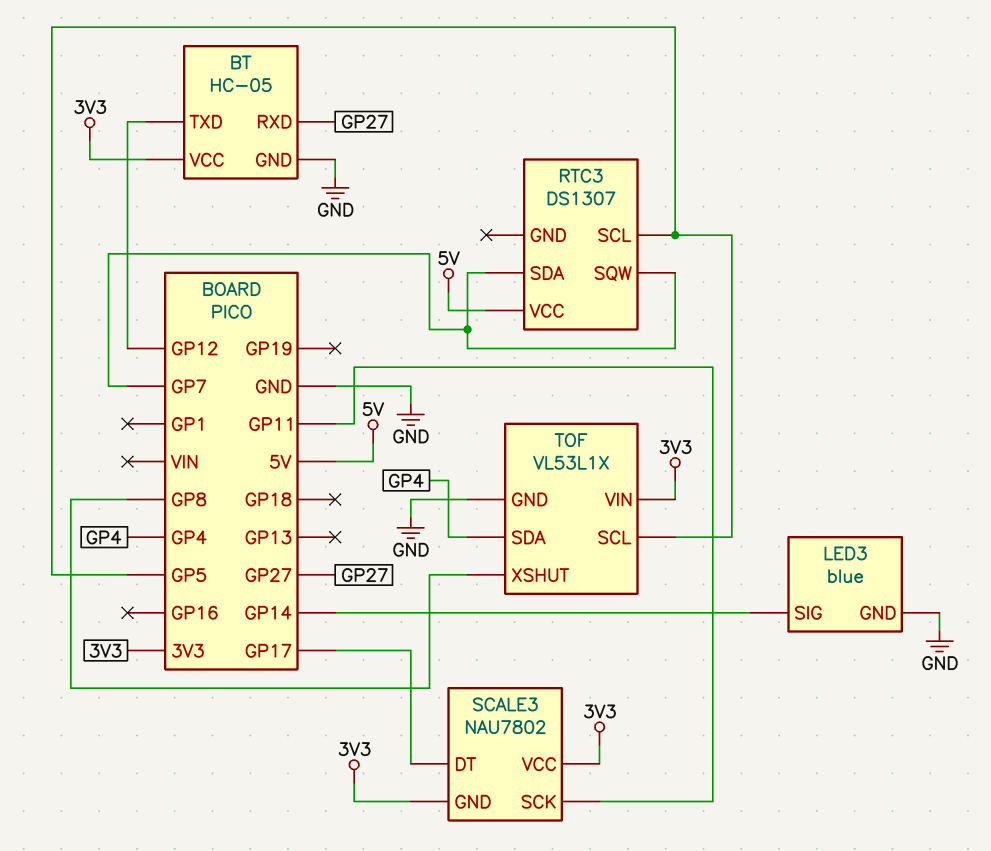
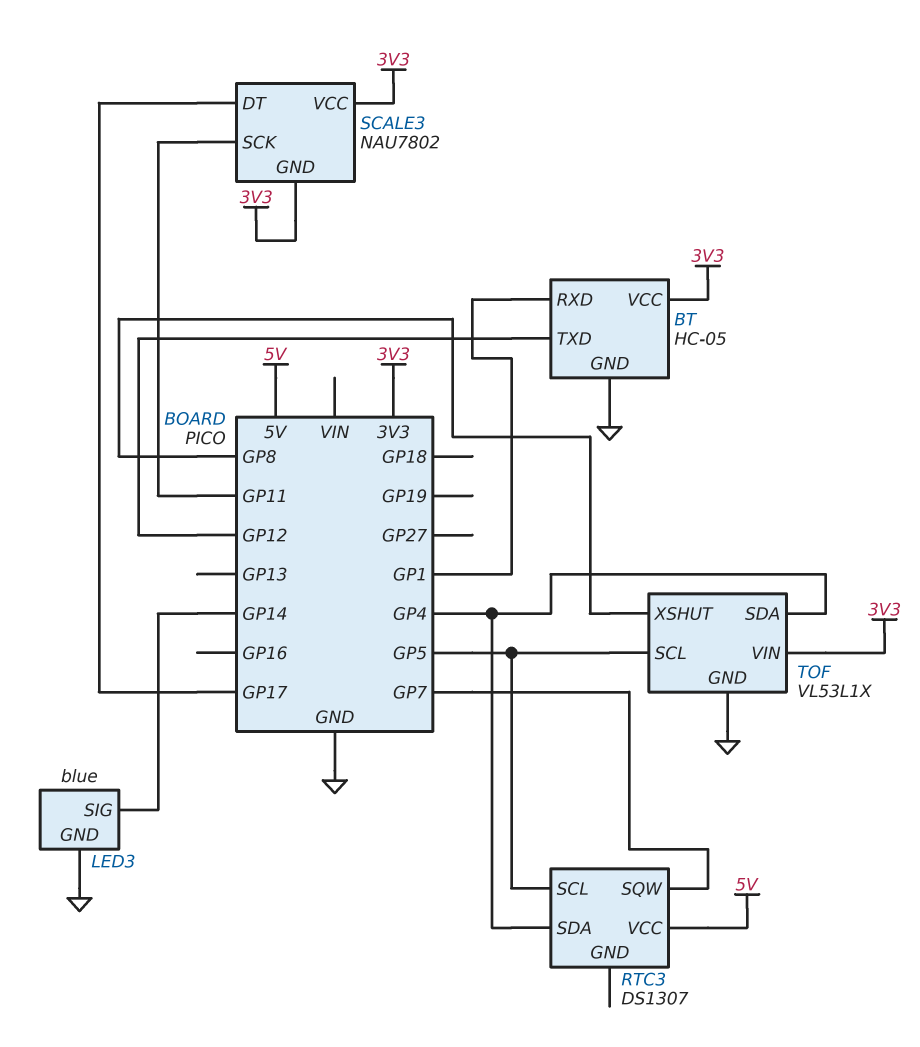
BT pin RXD: GP27 -> GP1
RTC3 pin SDA: GP7 -> GP4

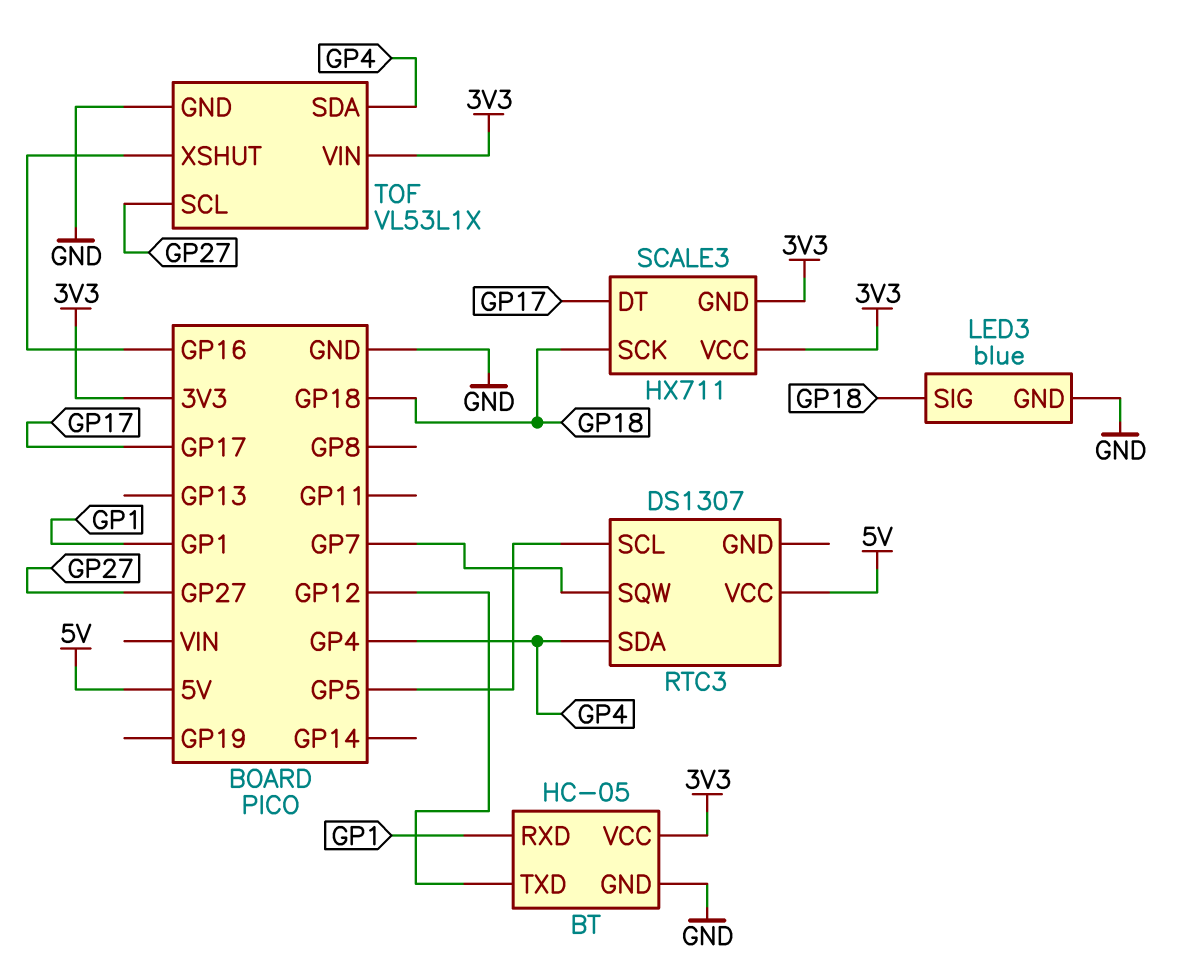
LED3 pin SIG: GP14 -> GP18
SCALE3: NAU7802 -> HX711
SCALE3 pin SCK: GP11 -> GP18
TOF pin SCL: GP5 -> GP27
TOF pin XSHUT: GP8 -> GP16

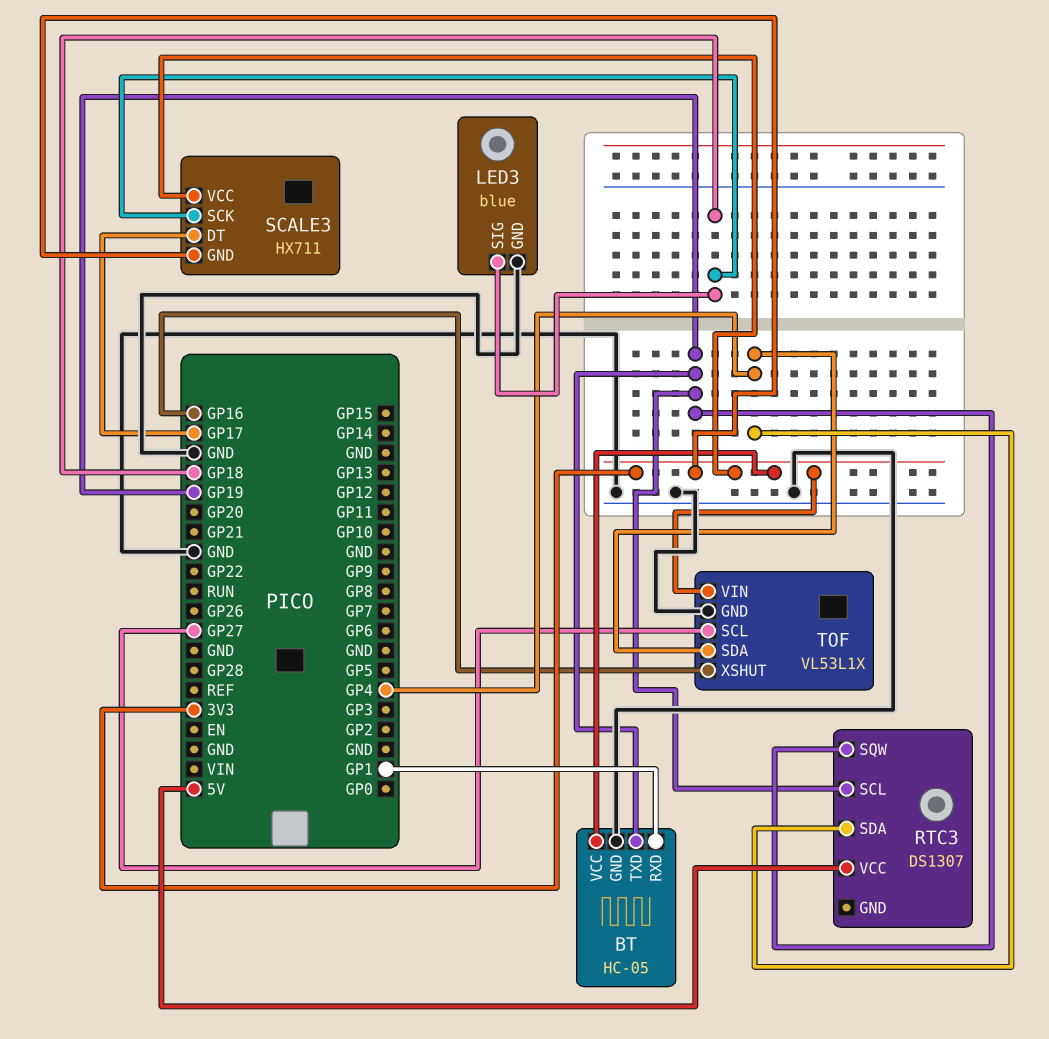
BT pin TXD: GP12 -> GP19
RTC3 pin SCL: GP5 -> GP19
RTC3 pin SQW: GP7 -> GP19

